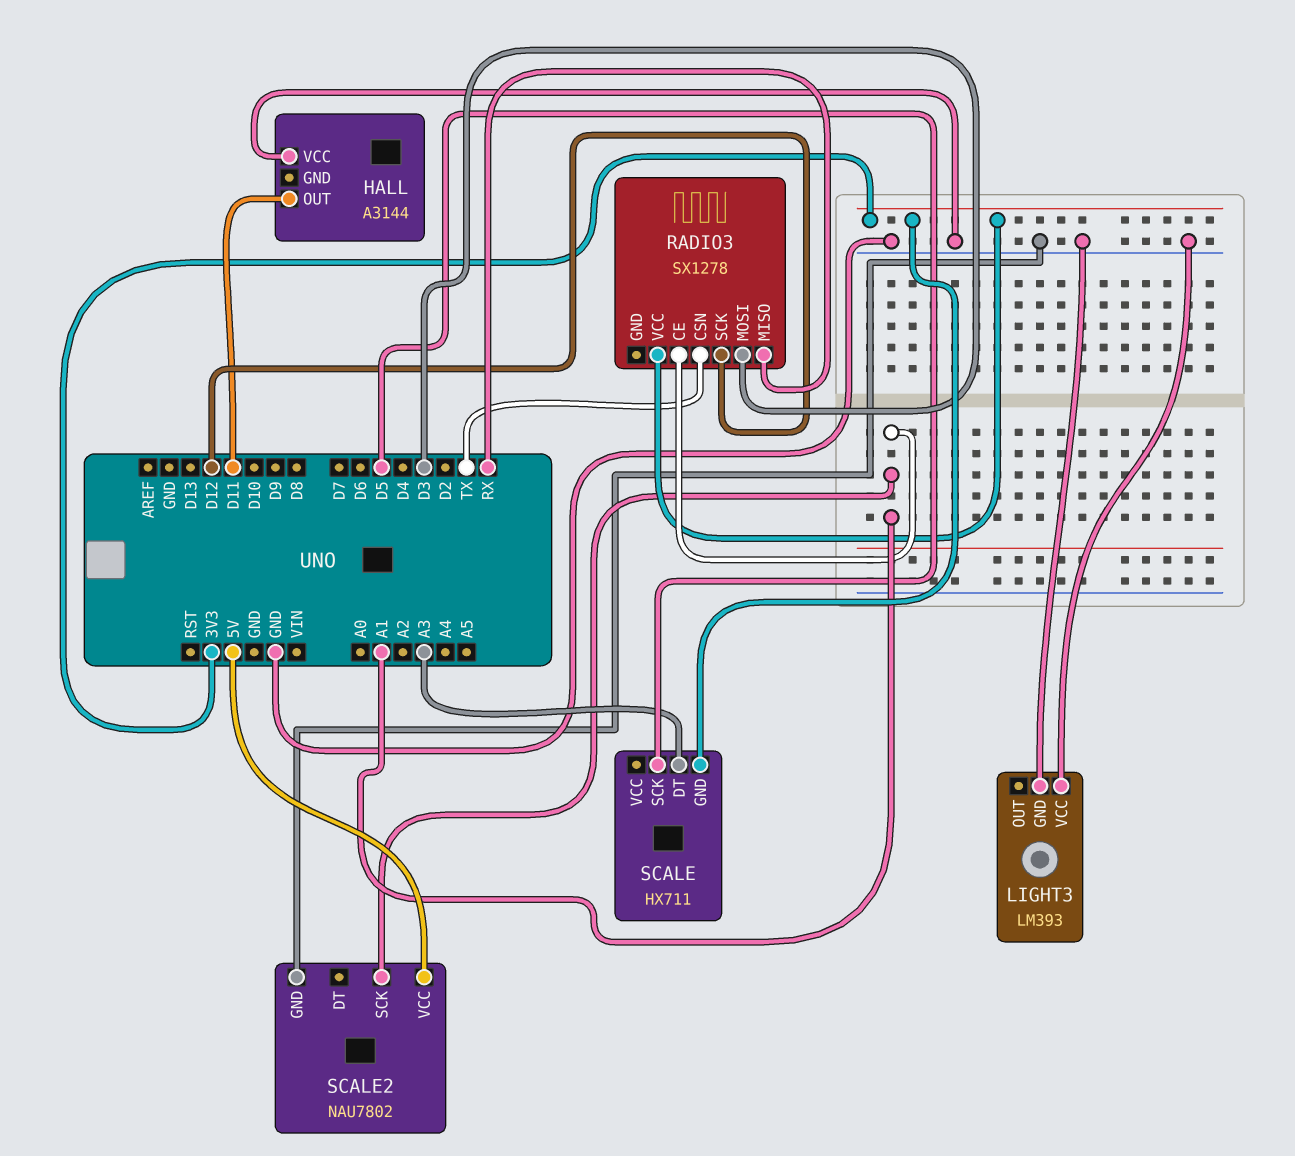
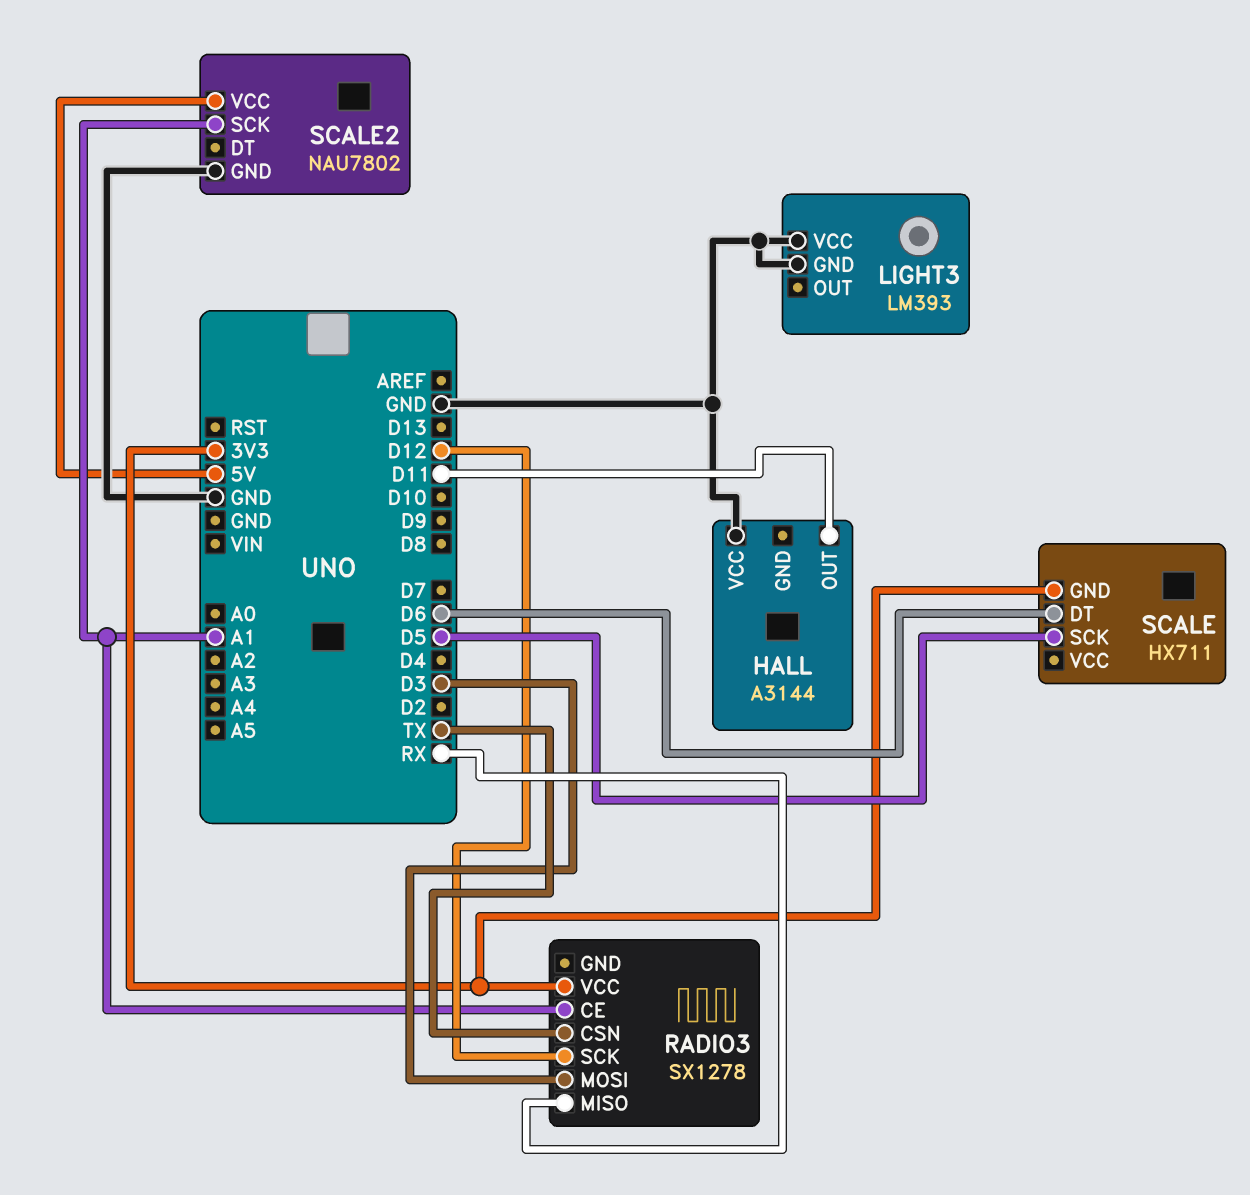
SCALE pin DT: A3 -> D6

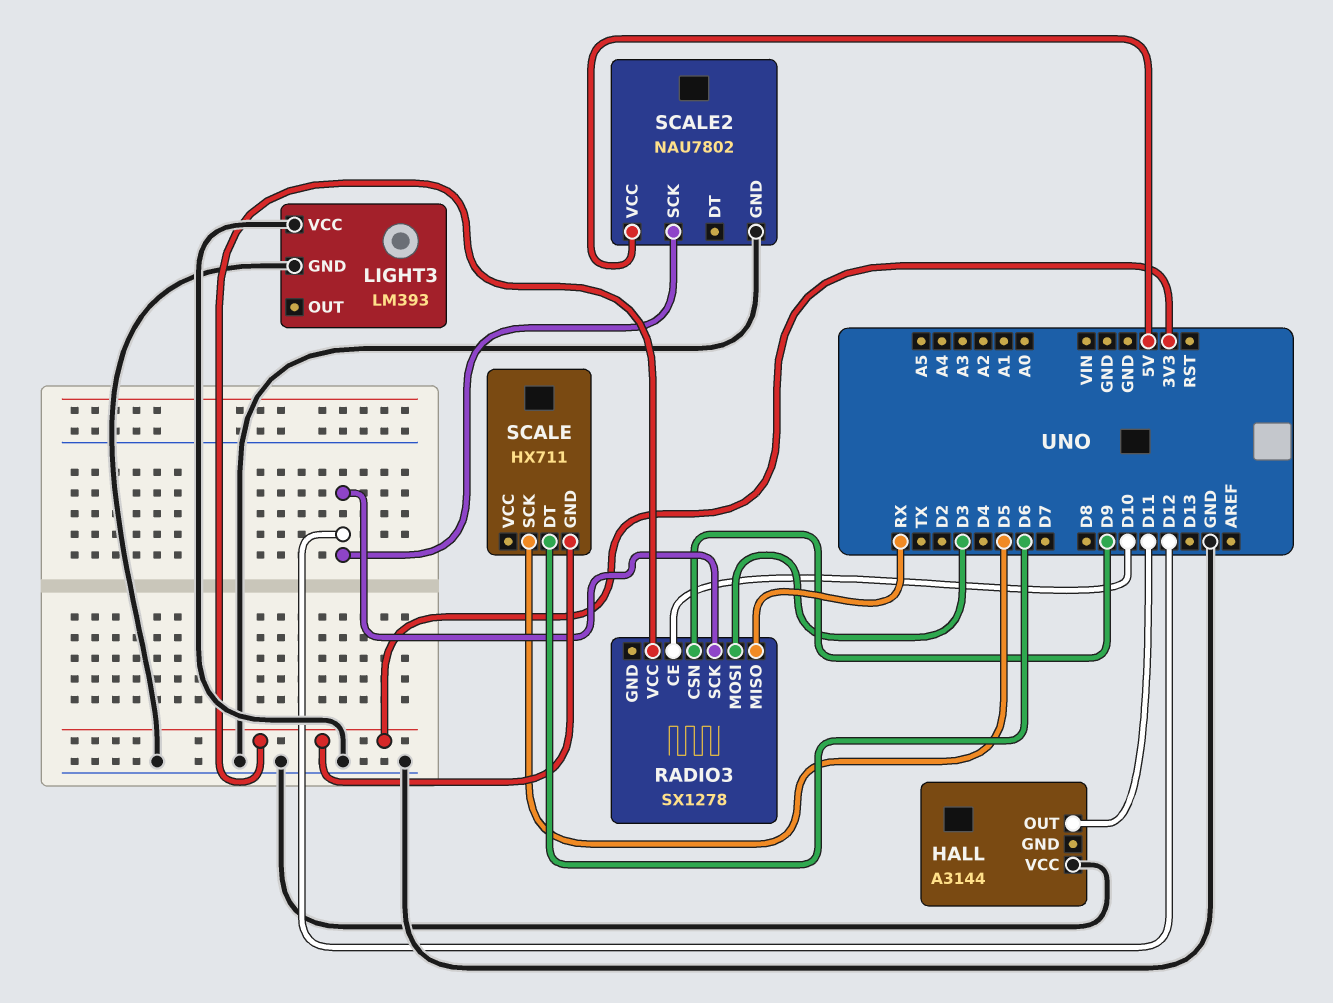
RADIO3 pin CE: A1 -> D10
RADIO3 pin CSN: TX -> D9
SCALE2 pin SCK: A1 -> D12

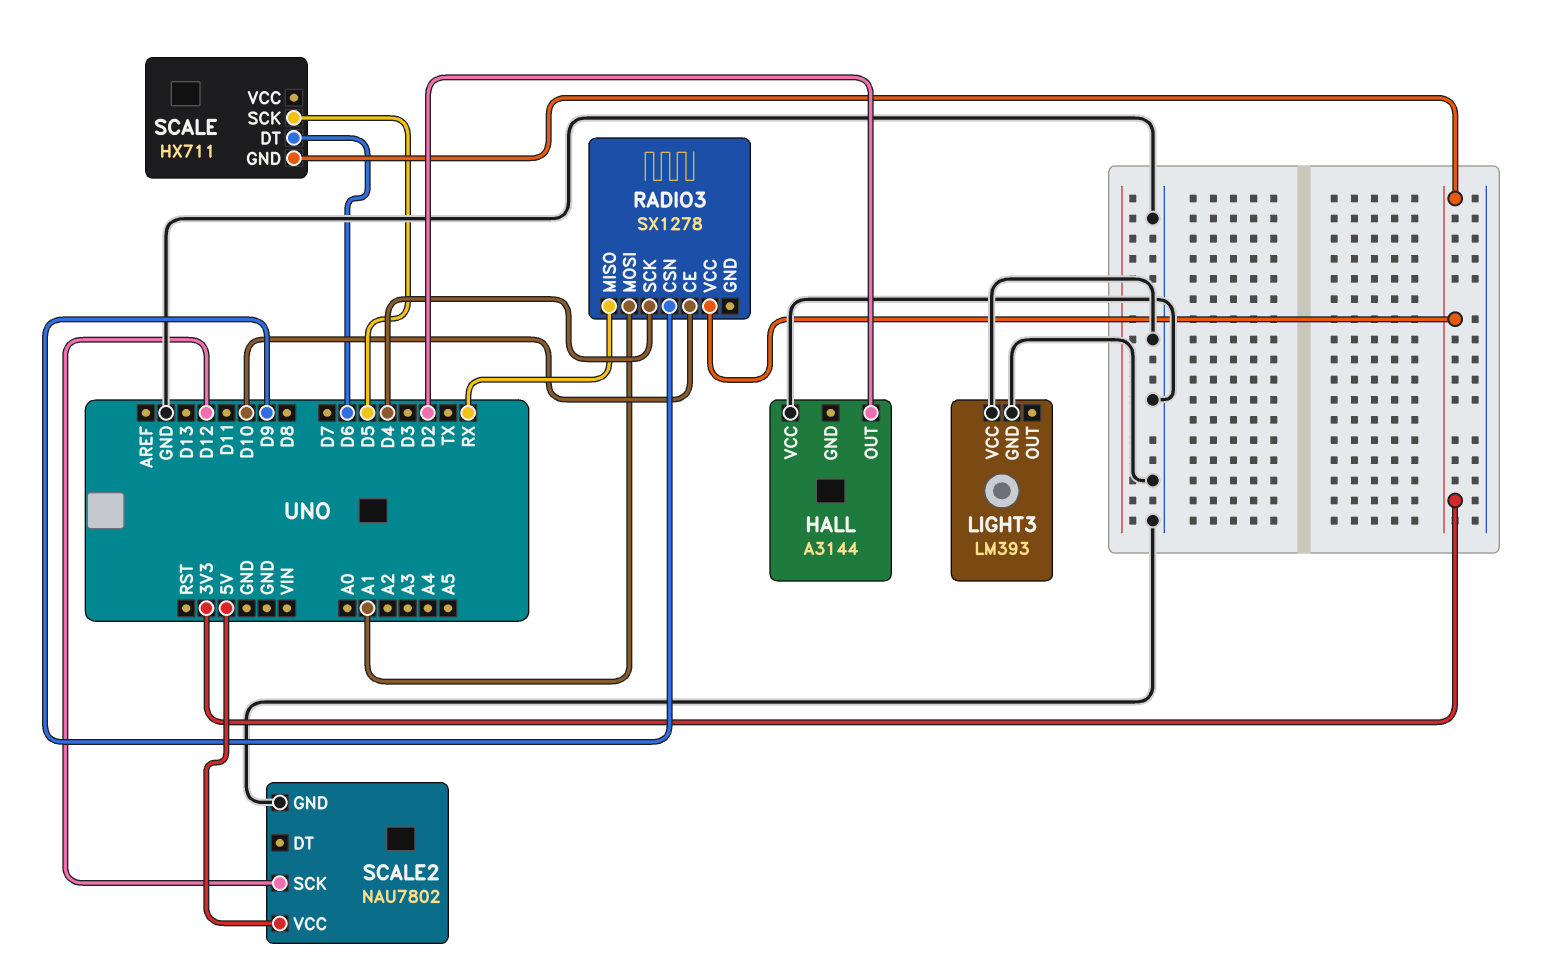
HALL pin OUT: D11 -> D2
RADIO3 pin MOSI: D3 -> A1
RADIO3 pin SCK: D12 -> D4

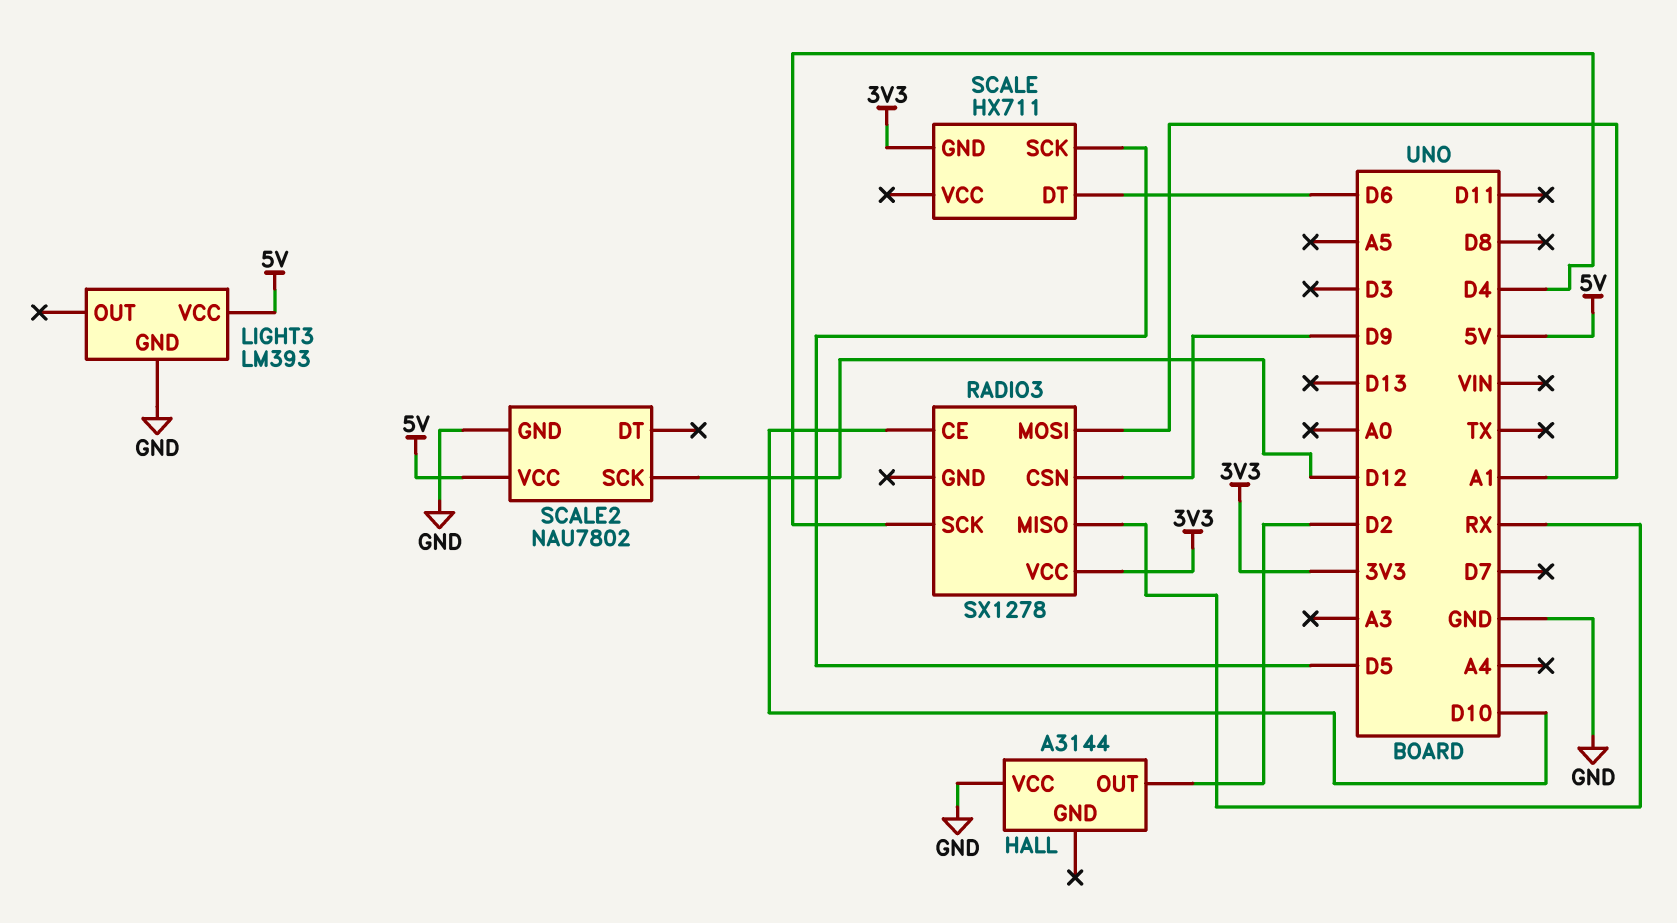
LIGHT3 pin VCC: GND -> 5V

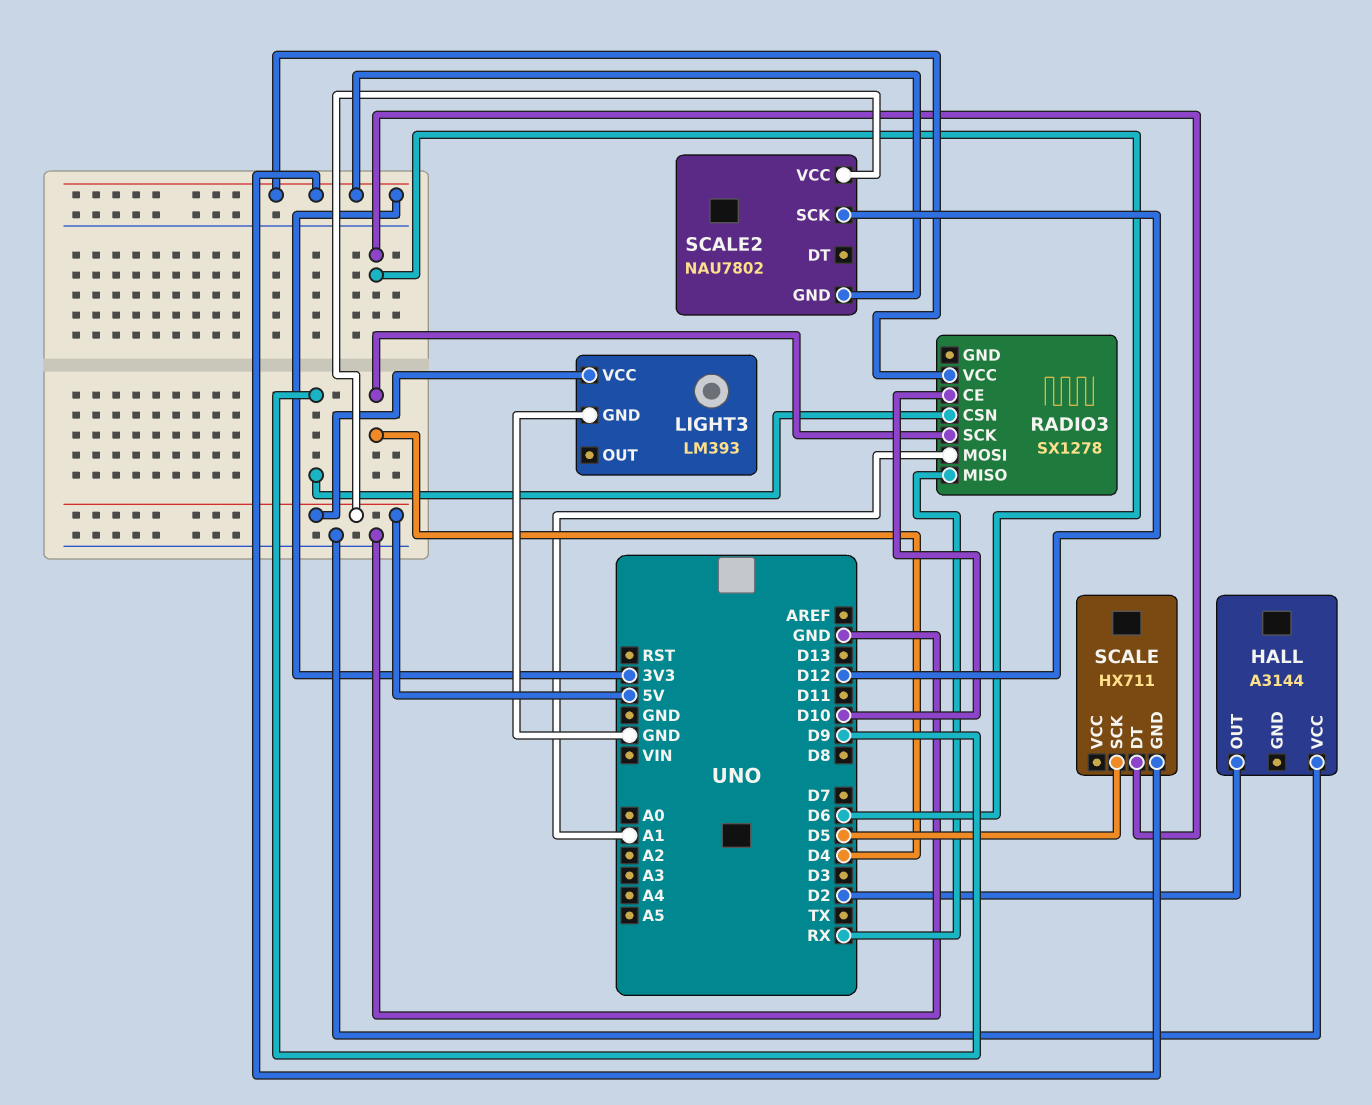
SCALE2 pin GND: GND -> 3V3

